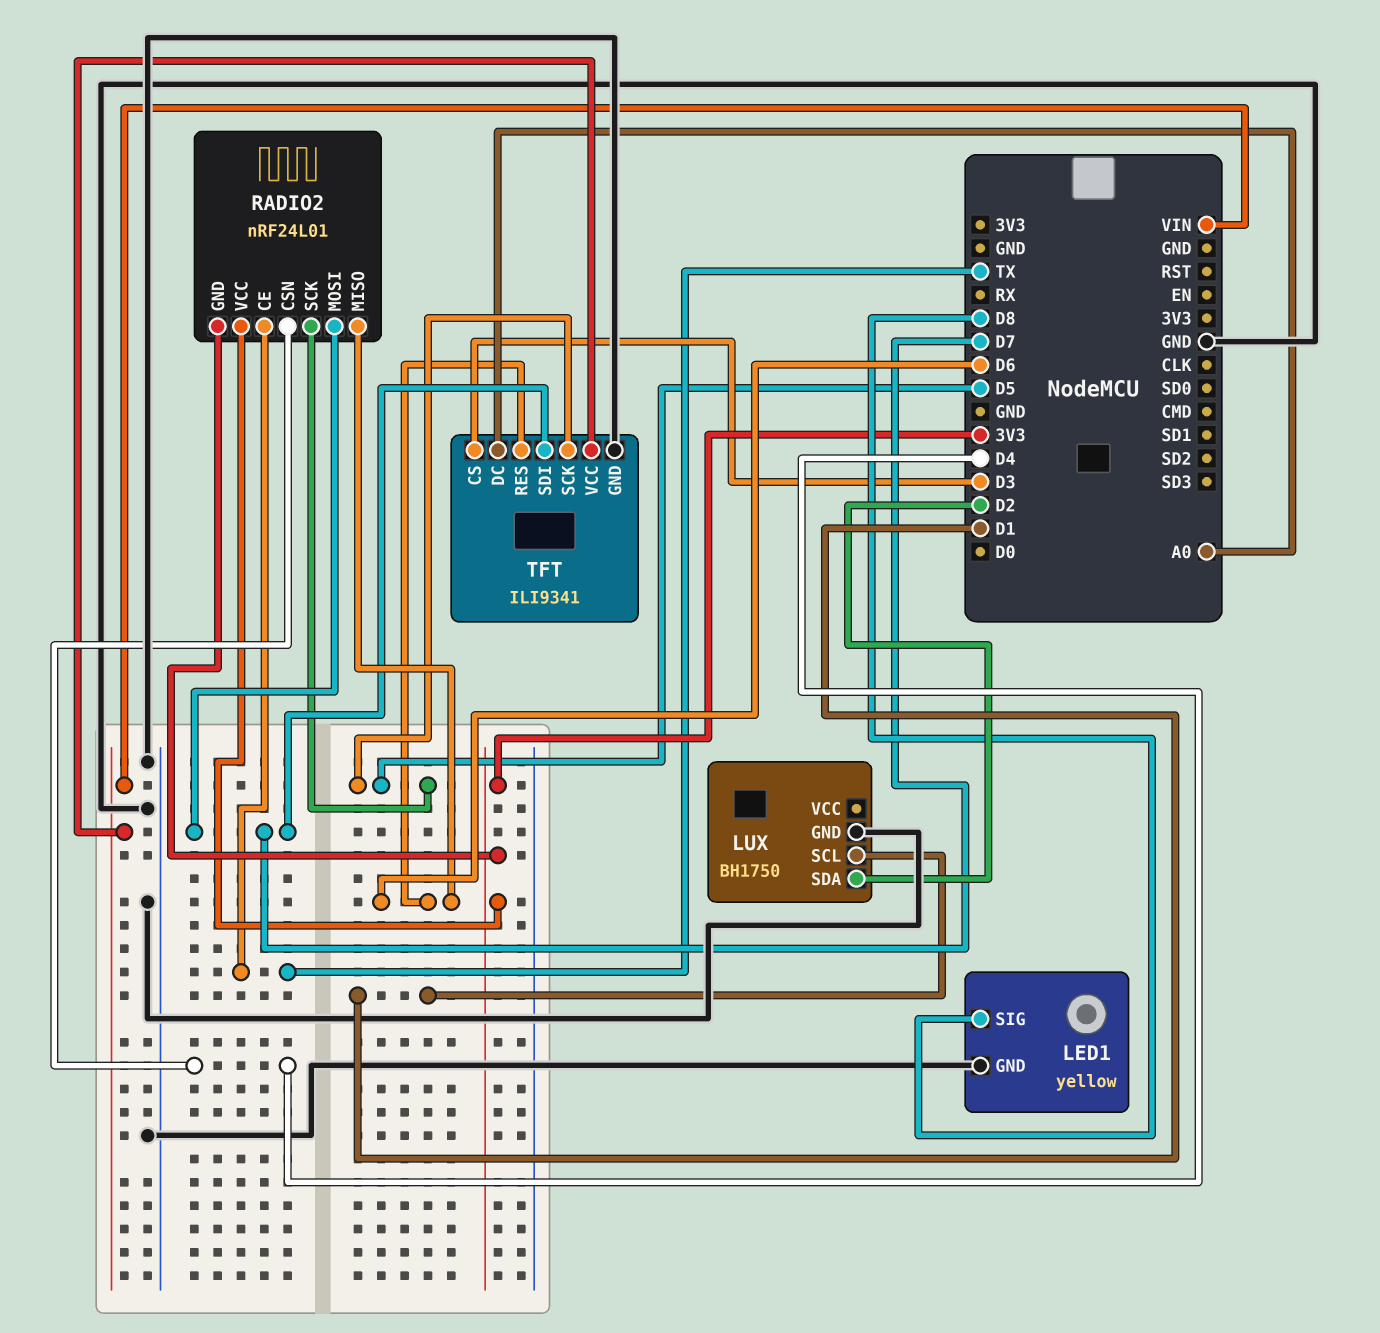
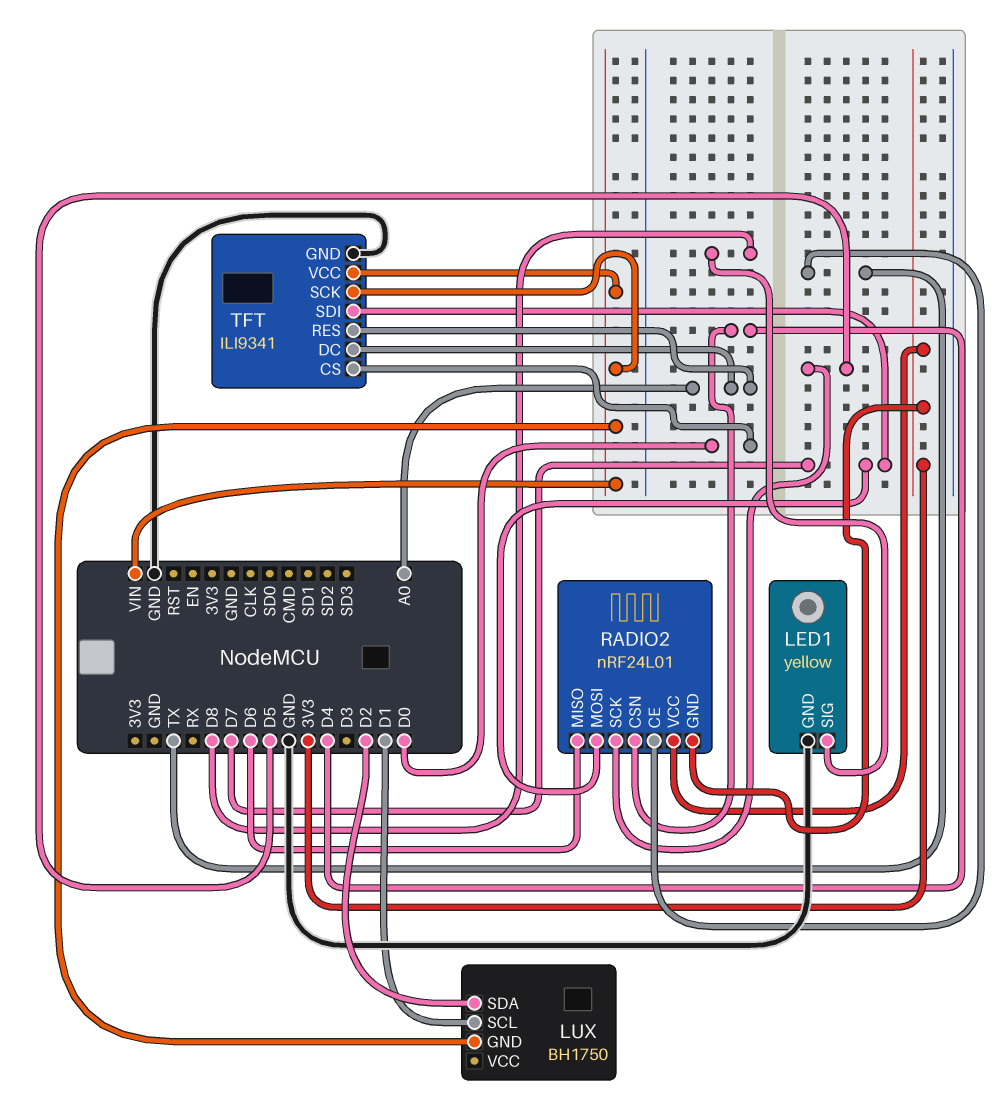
LUX pin GND: GND -> VIN
TFT pin CS: D3 -> D0
TFT pin RES: D6 -> A0
TFT pin SCK: D5 -> VIN

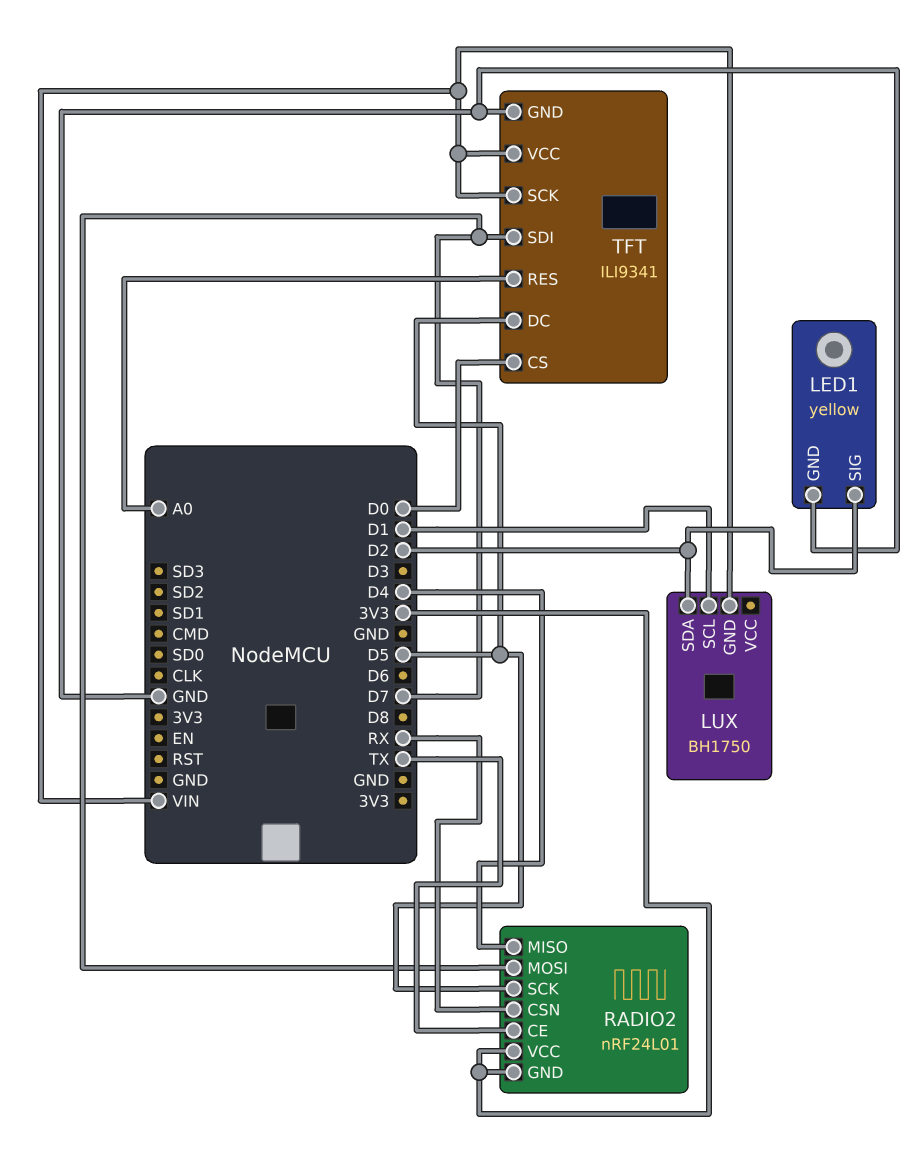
LED1 pin SIG: D8 -> D2
RADIO2 pin CSN: D4 -> RX
RADIO2 pin MISO: D6 -> D4
TFT pin DC: A0 -> D5

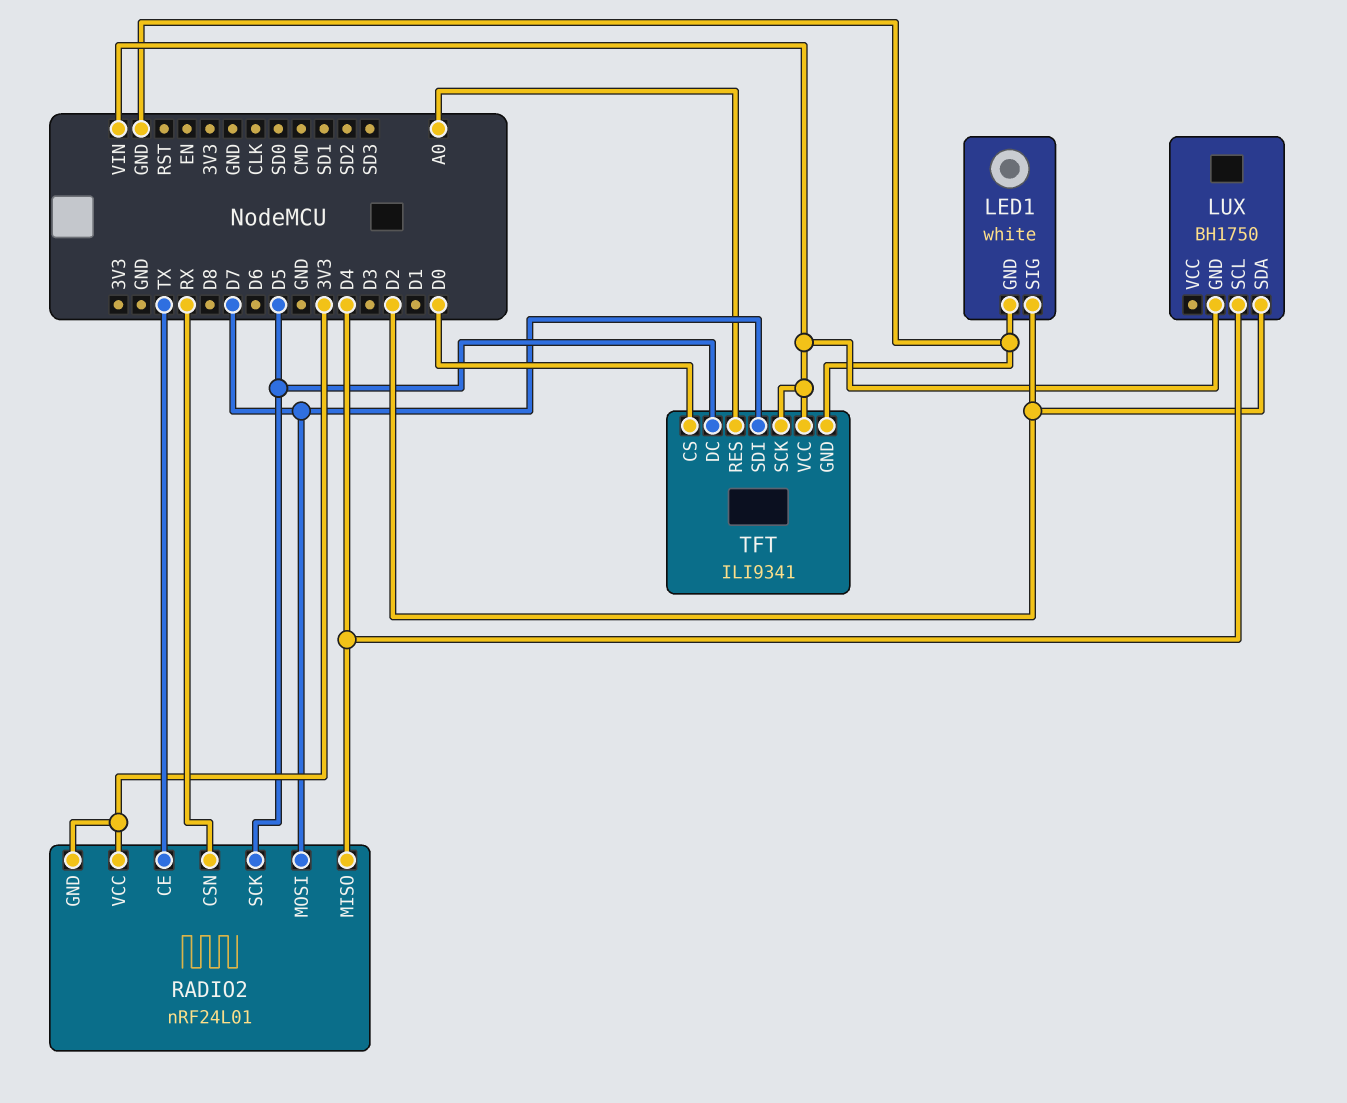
LED1: yellow -> white
LUX pin SCL: D1 -> D4

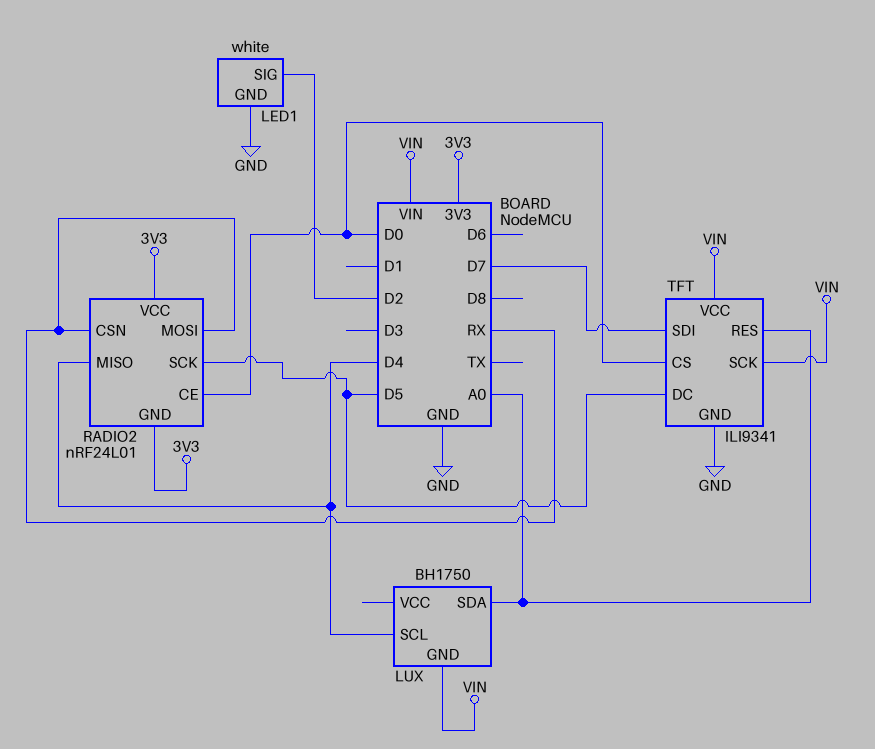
LUX pin SDA: D2 -> A0
RADIO2 pin CE: TX -> D0
RADIO2 pin MOSI: D7 -> RX

